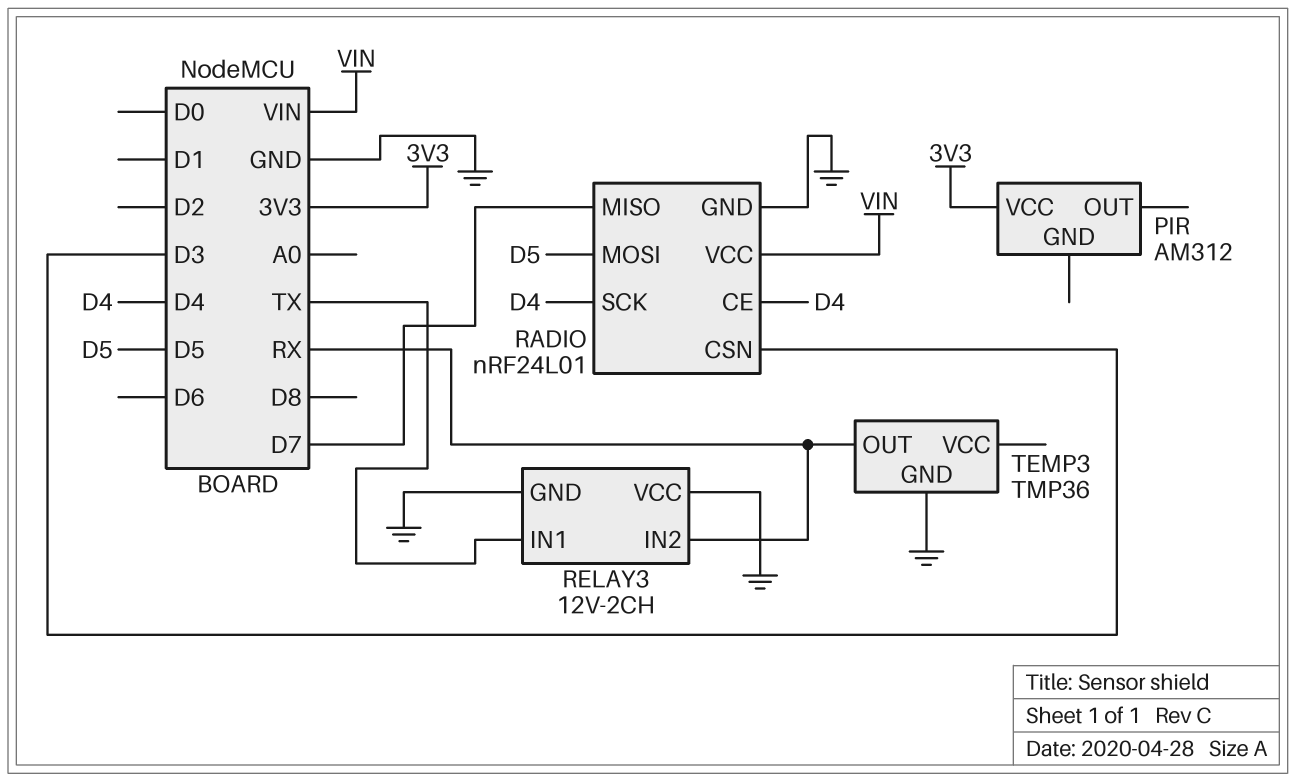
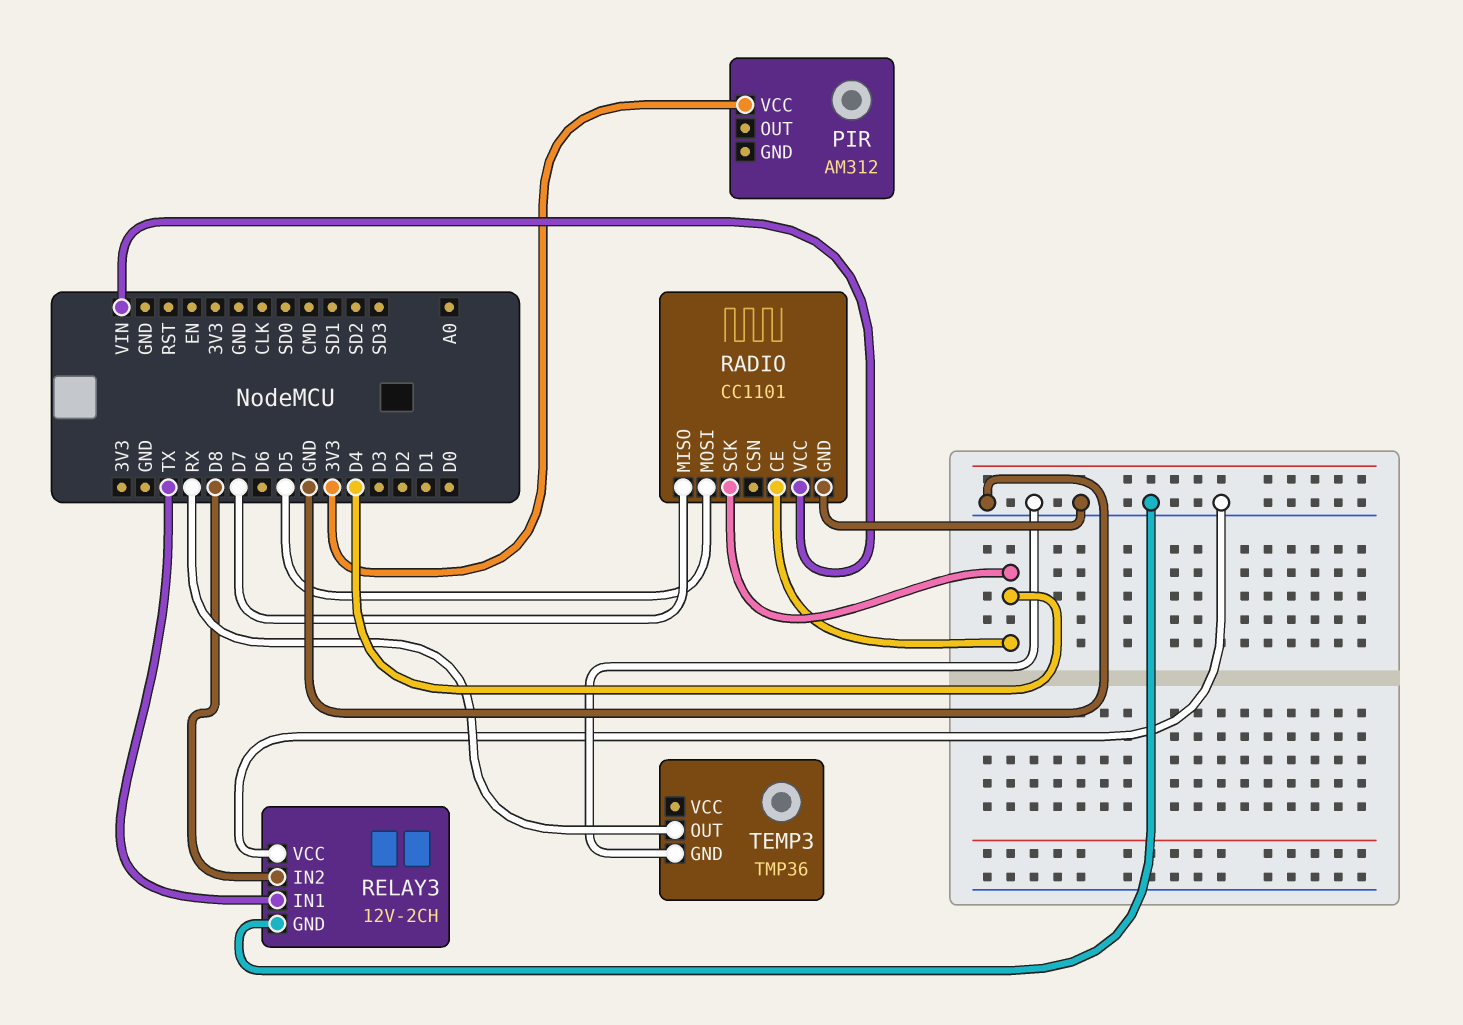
RADIO: nRF24L01 -> CC1101
RADIO pin CSN: D3 -> none
RELAY3 pin IN2: RX -> D8

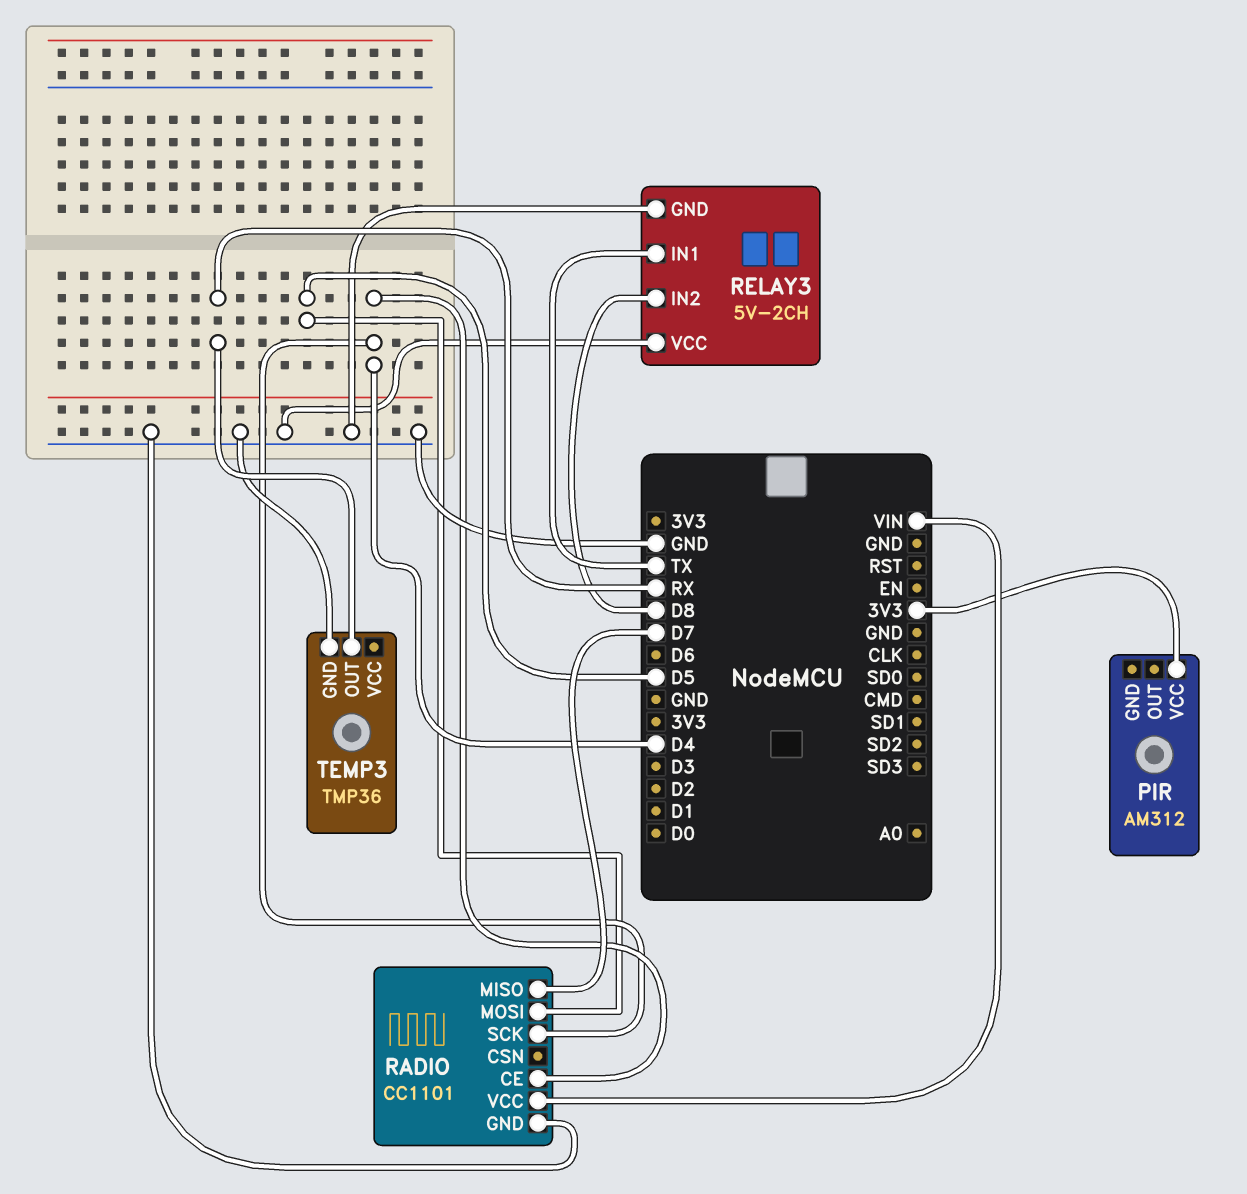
RELAY3: 12V-2CH -> 5V-2CH

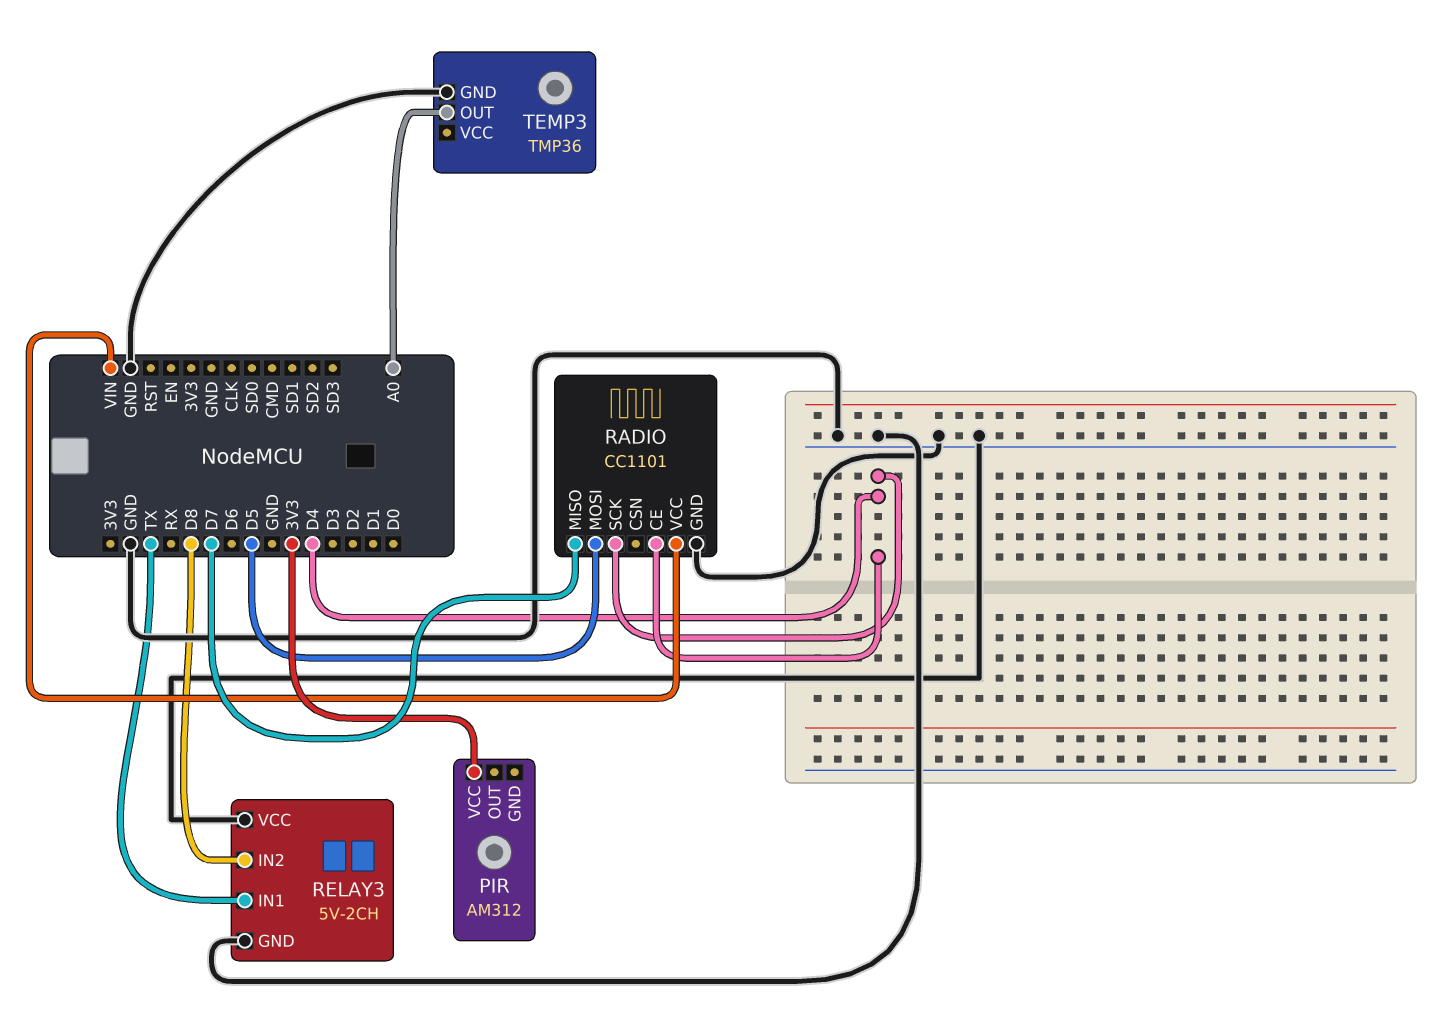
TEMP3 pin OUT: RX -> A0

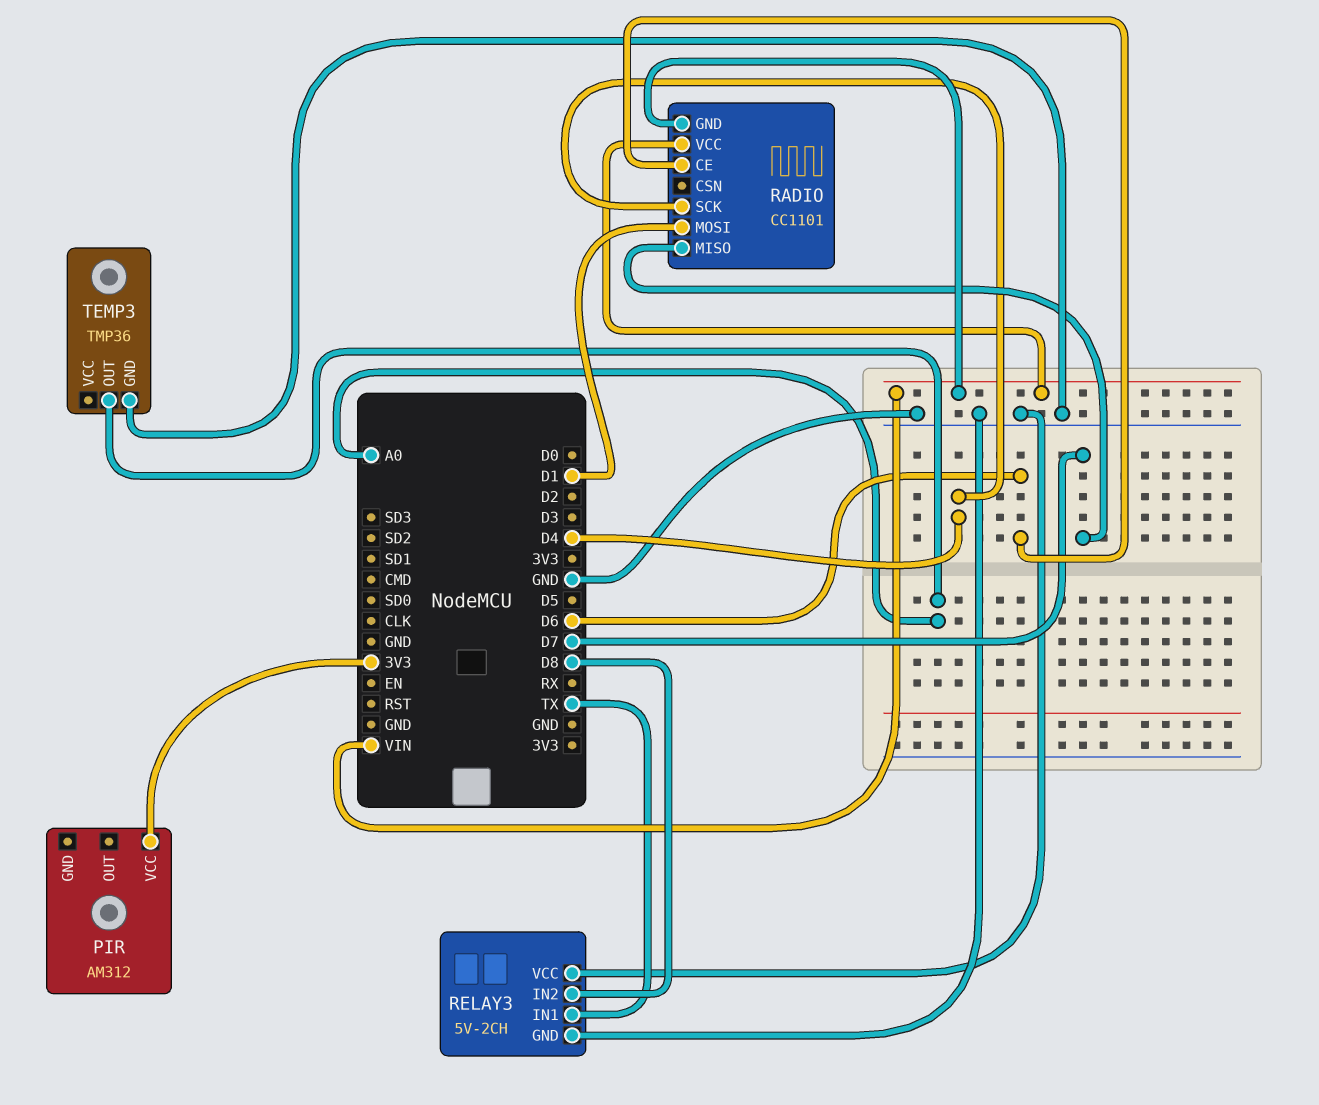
RADIO pin CE: D4 -> D6
RADIO pin GND: GND -> VIN
RADIO pin MOSI: D5 -> D1

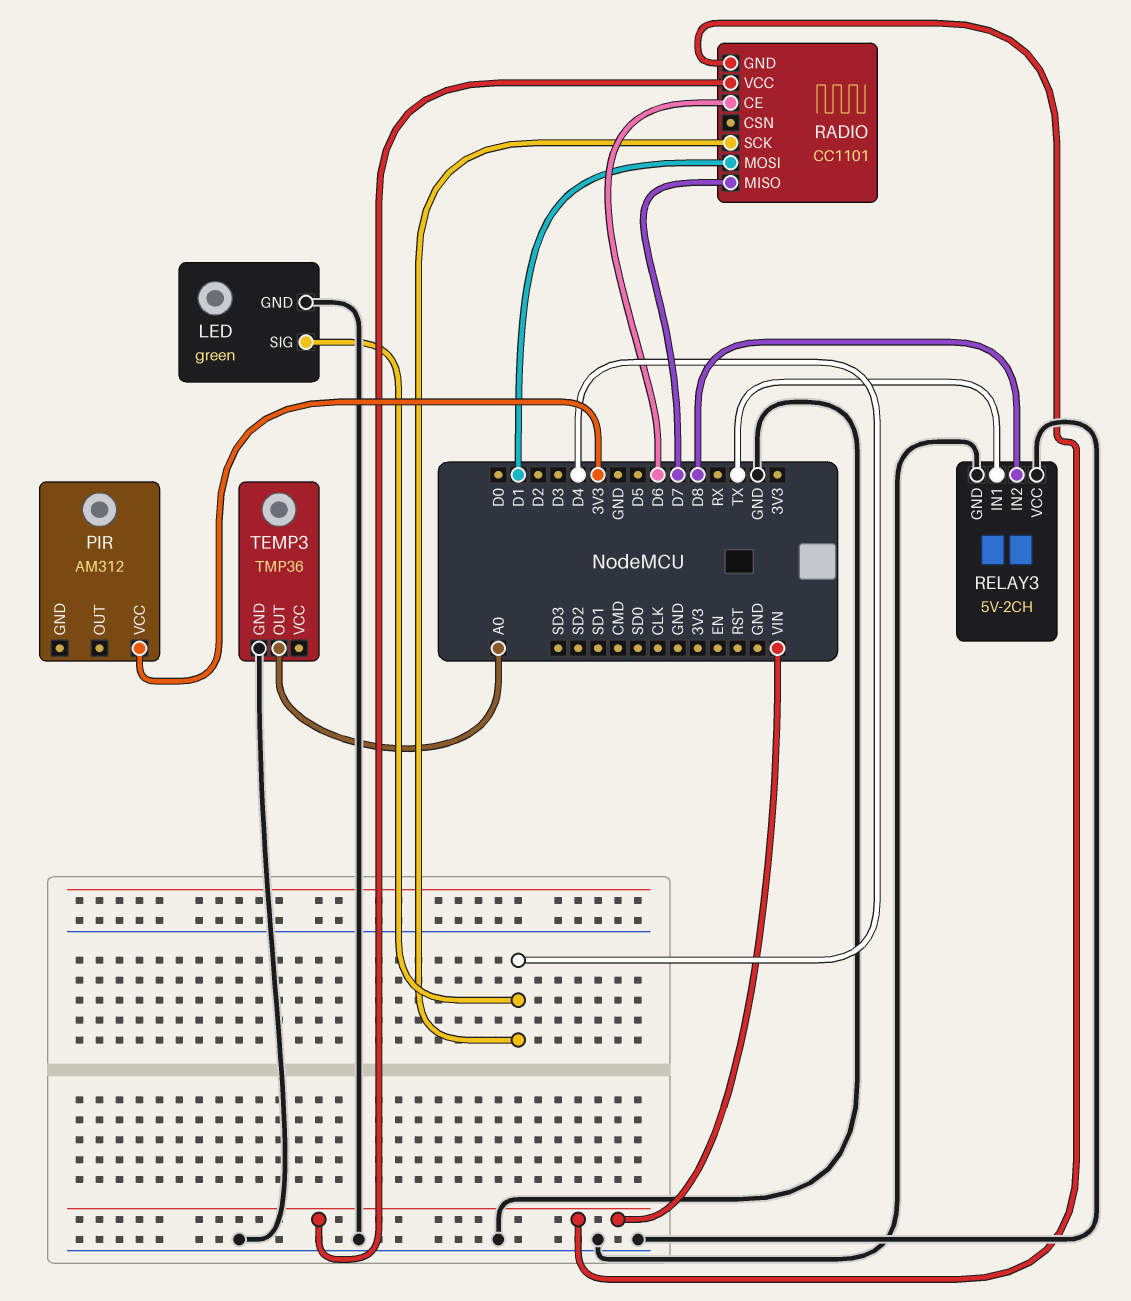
LED: none -> green
LED pin GND: none -> GND
LED pin SIG: none -> D4

